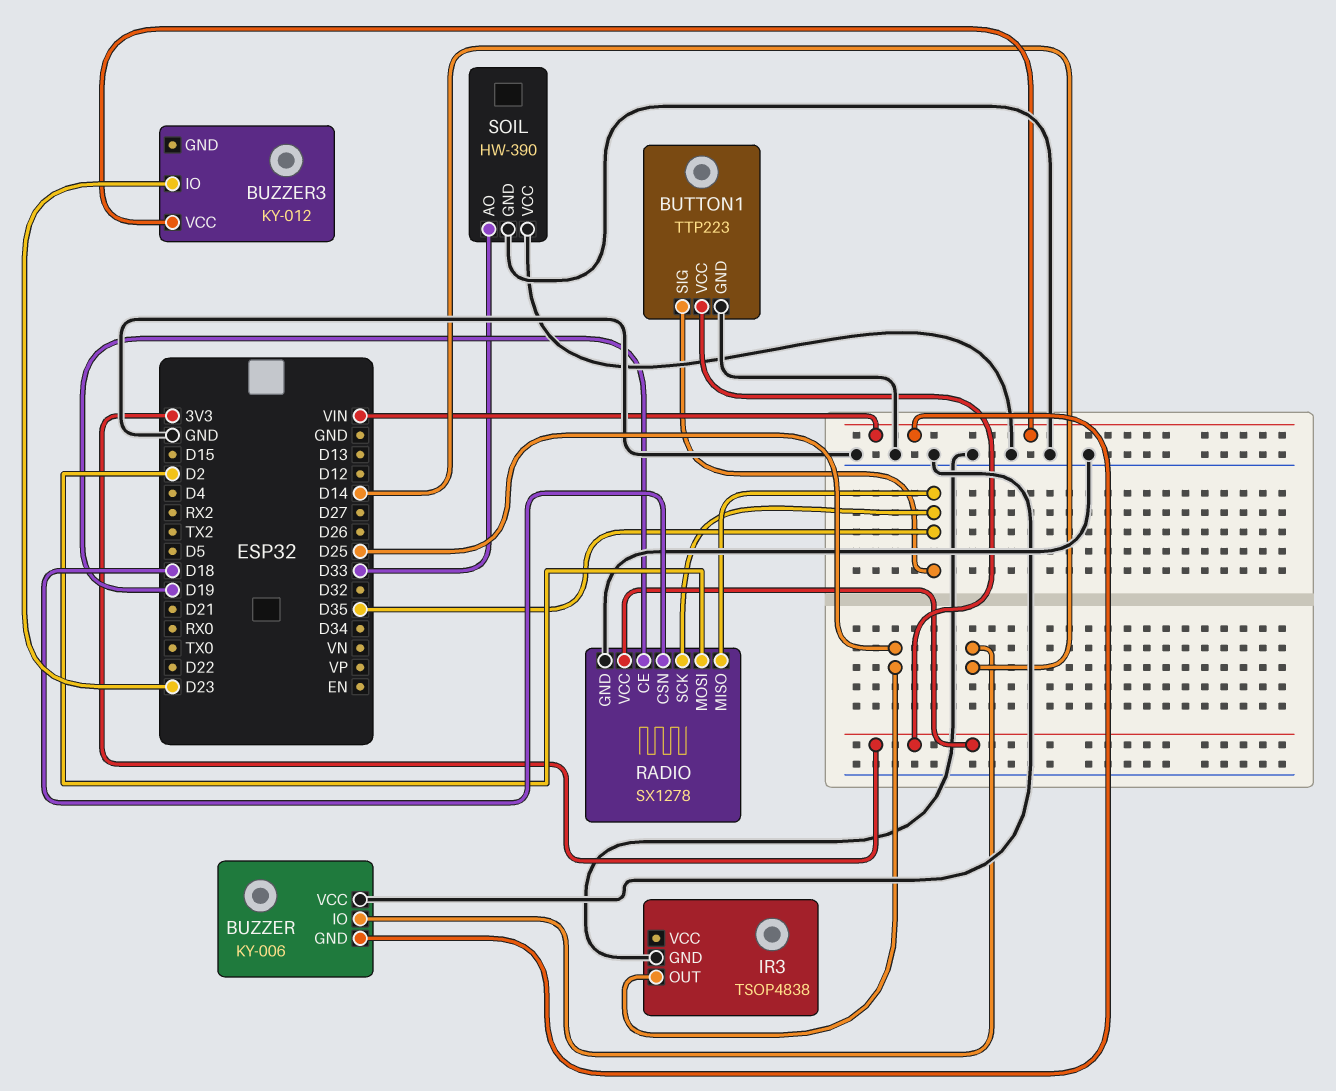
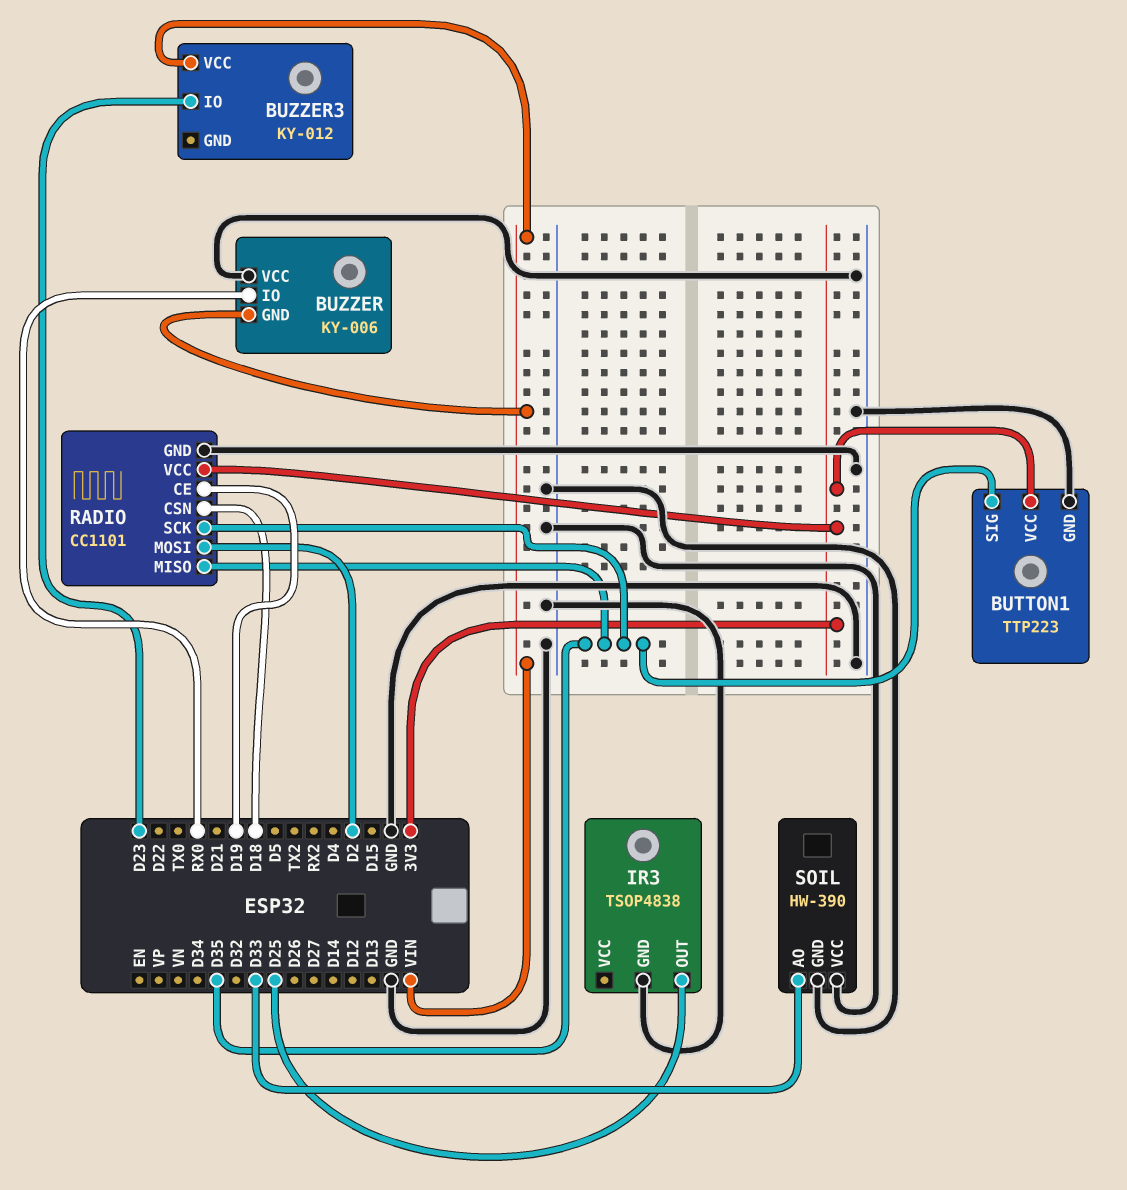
BUZZER pin IO: D14 -> RX0
RADIO: SX1278 -> CC1101

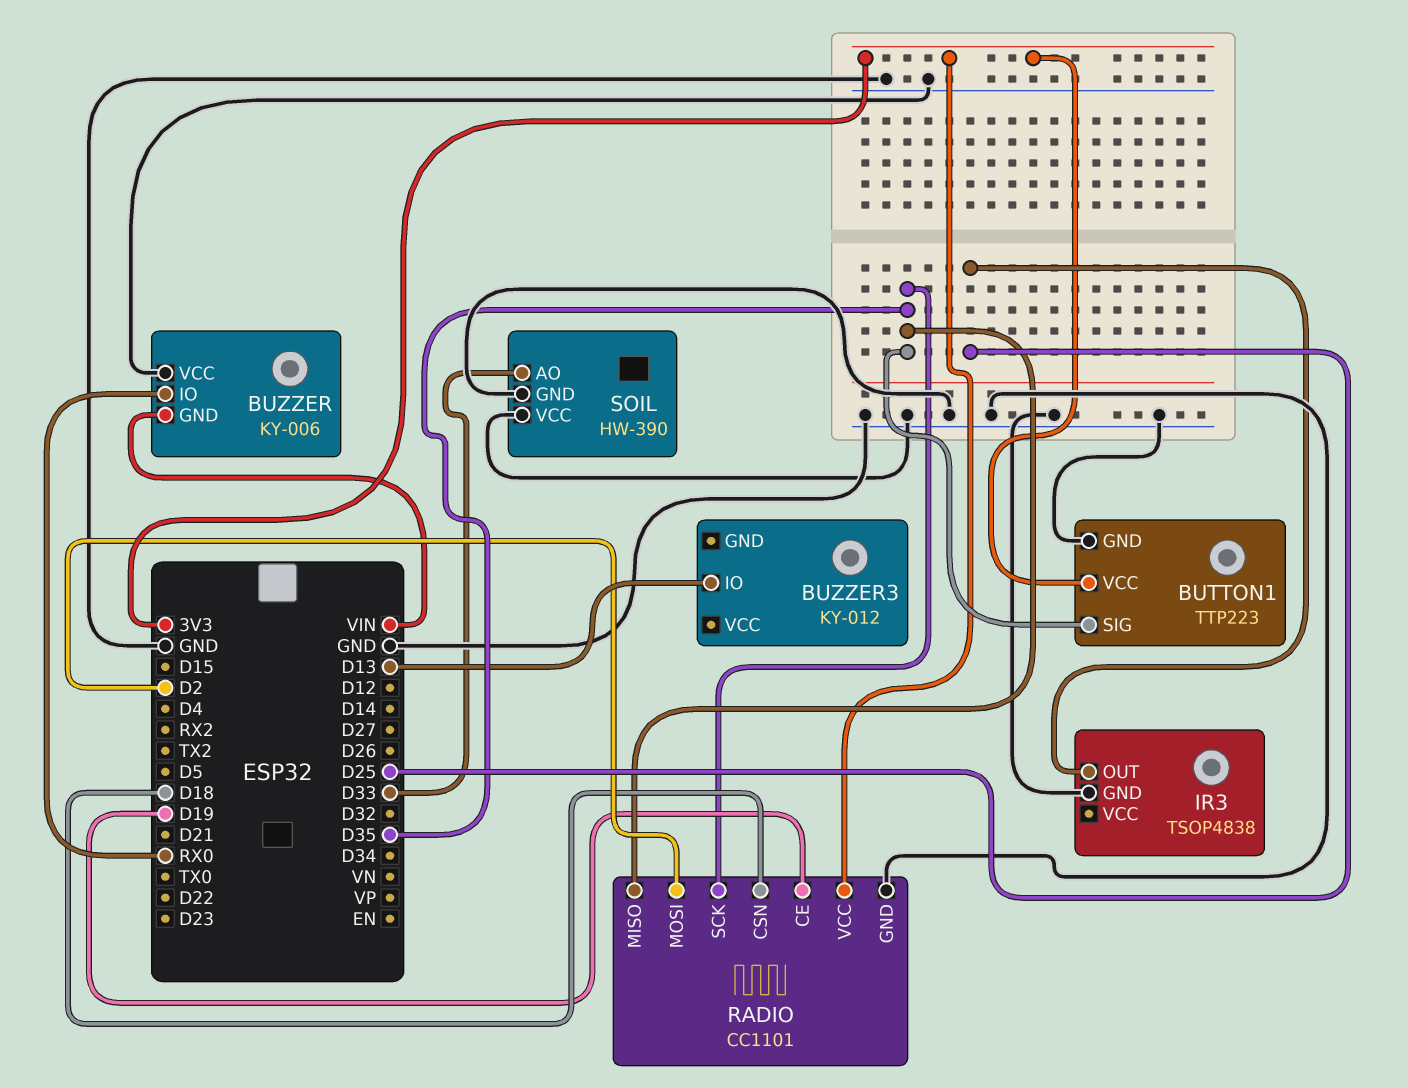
BUZZER3 pin IO: D23 -> D13
BUZZER3 pin VCC: VIN -> none

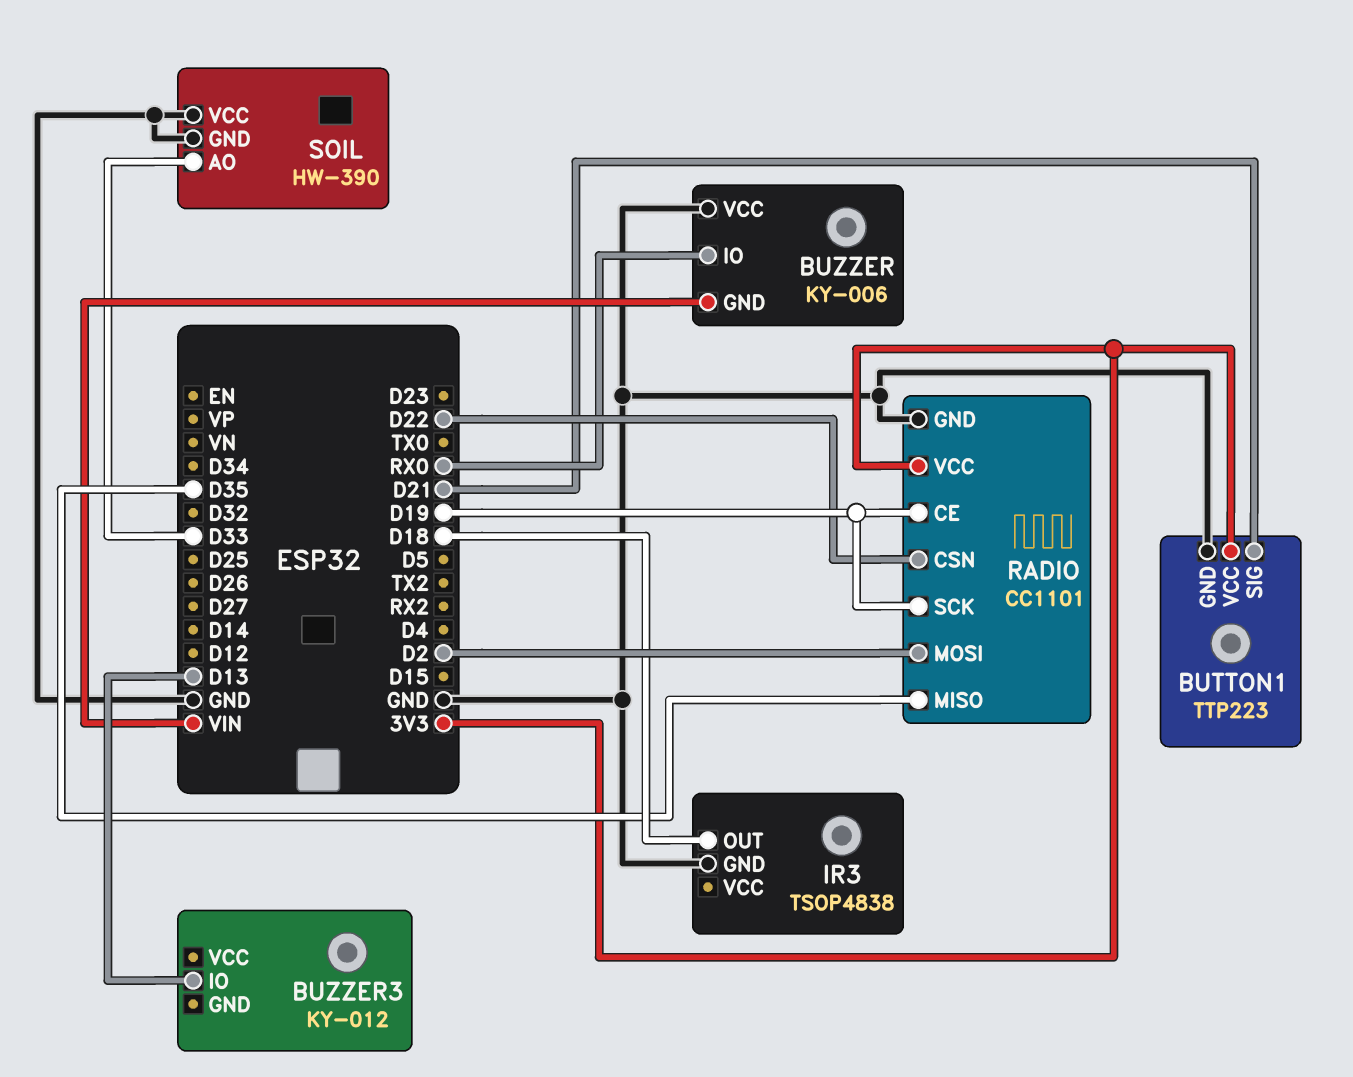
BUTTON1 pin SIG: D35 -> D21
IR3 pin OUT: D25 -> D18
RADIO pin CSN: D18 -> D22
RADIO pin SCK: D35 -> D19

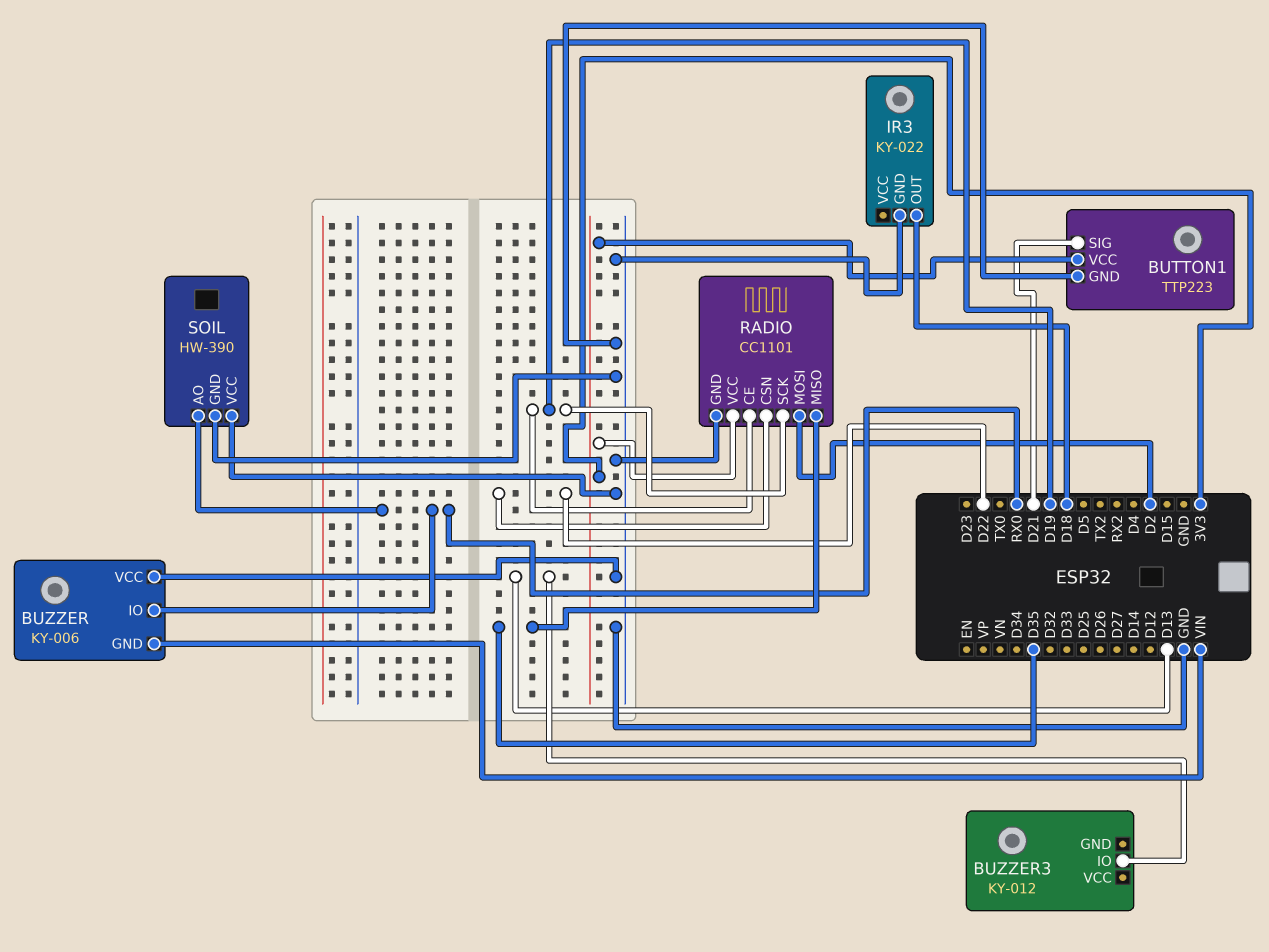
IR3: TSOP4838 -> KY-022
SOIL pin AO: D33 -> RX0

